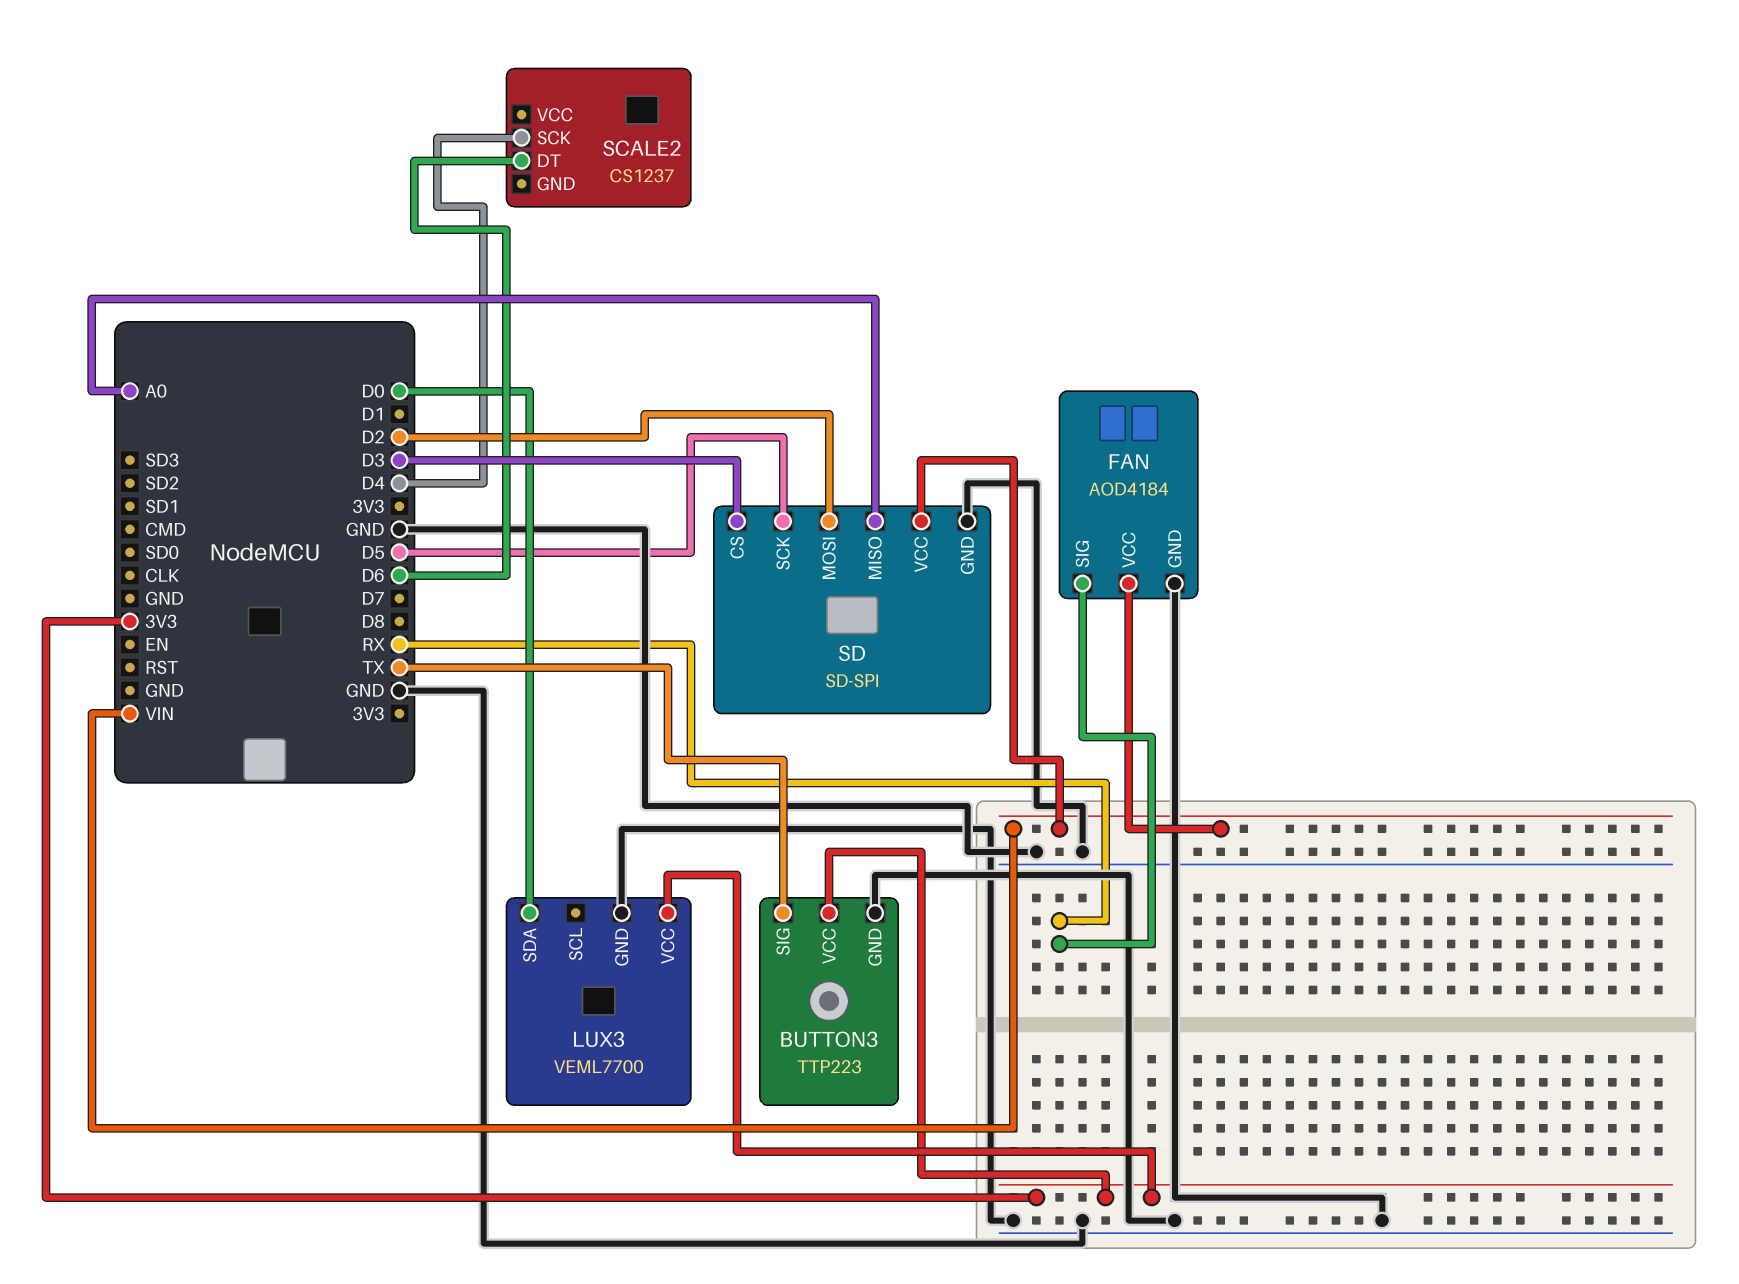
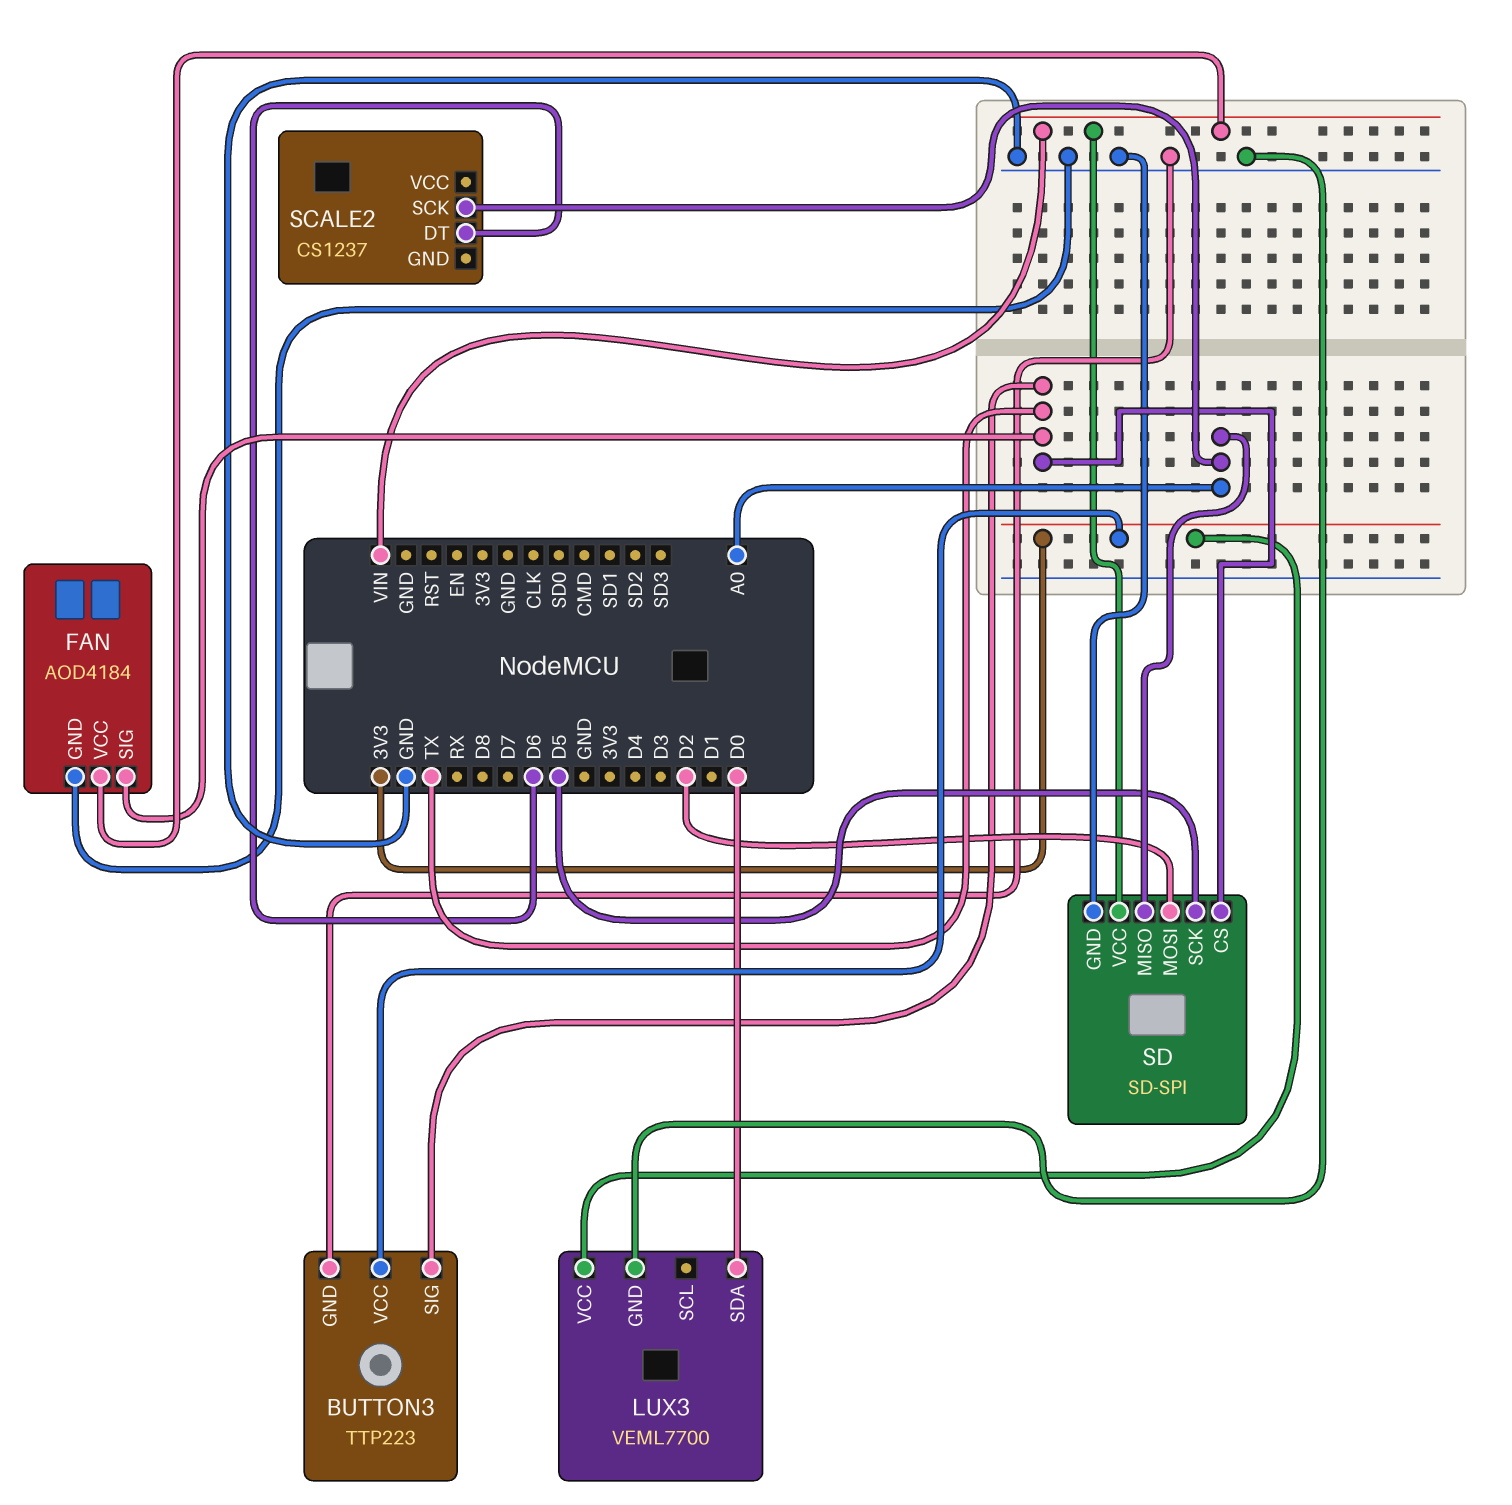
FAN pin SIG: RX -> TX
SCALE2 pin SCK: D4 -> A0
SD pin CS: D3 -> TX

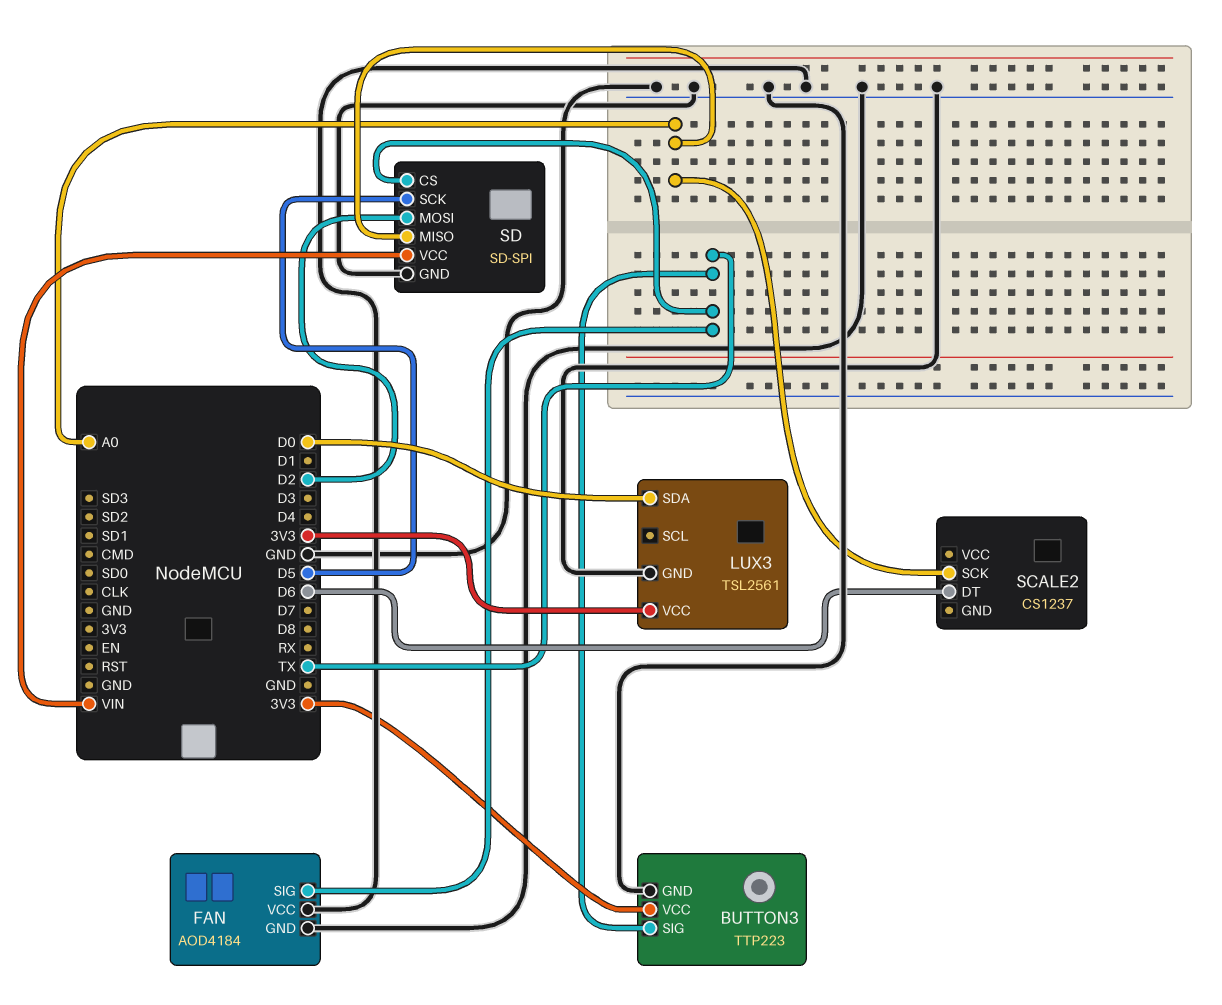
FAN pin VCC: VIN -> GND
LUX3: VEML7700 -> TSL2561

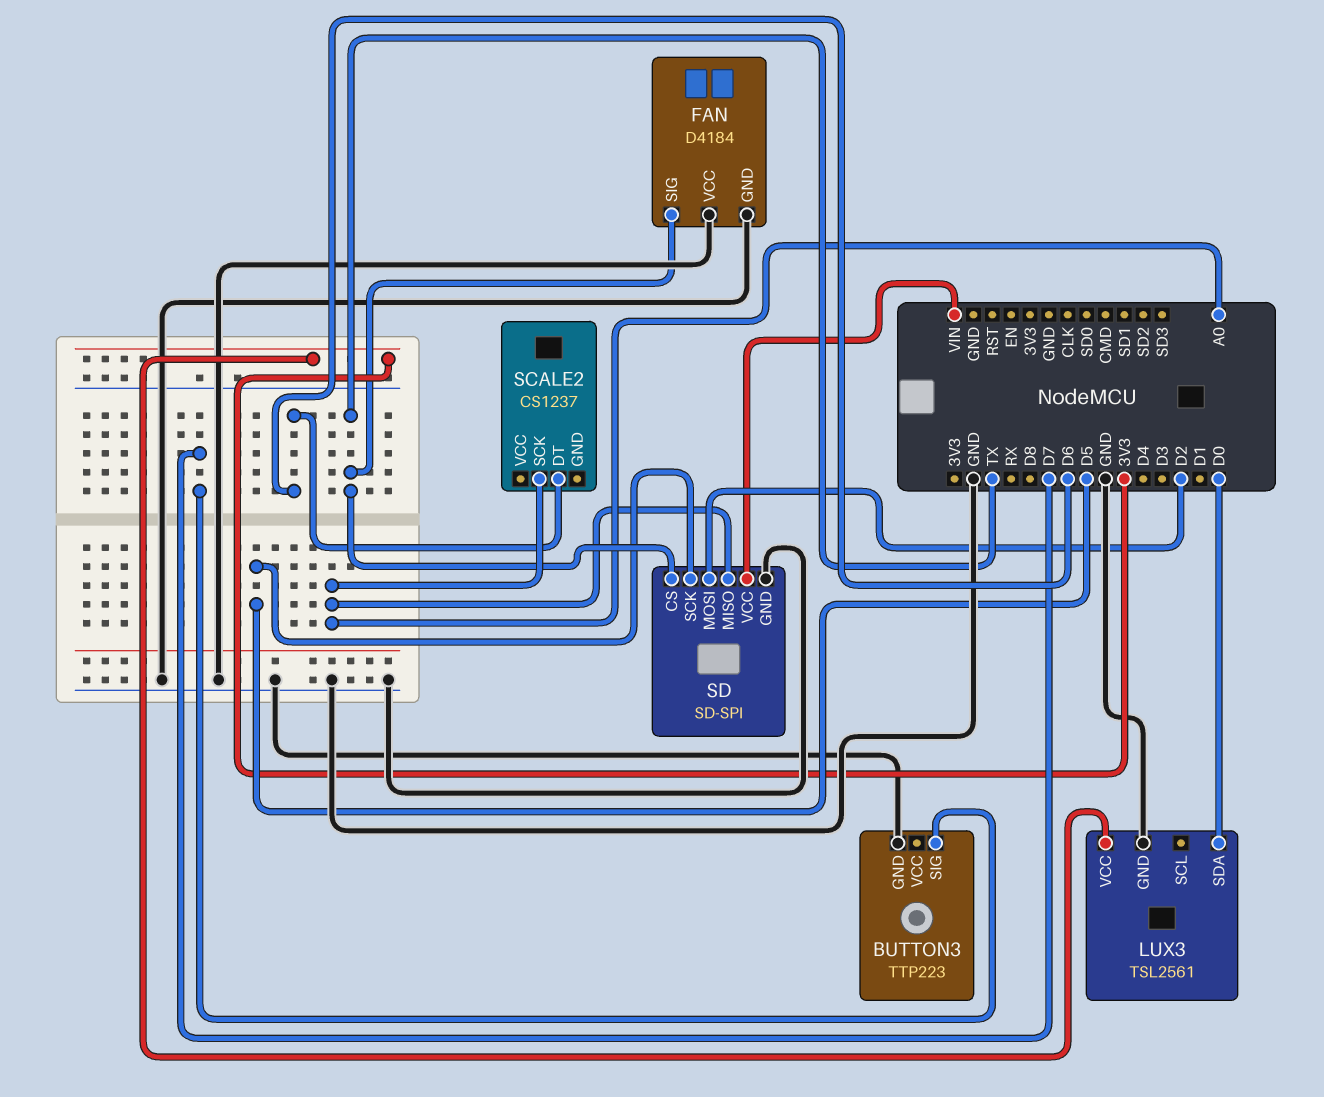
BUTTON3 pin SIG: TX -> D7
BUTTON3 pin VCC: 3V3 -> none
FAN: AOD4184 -> D4184

